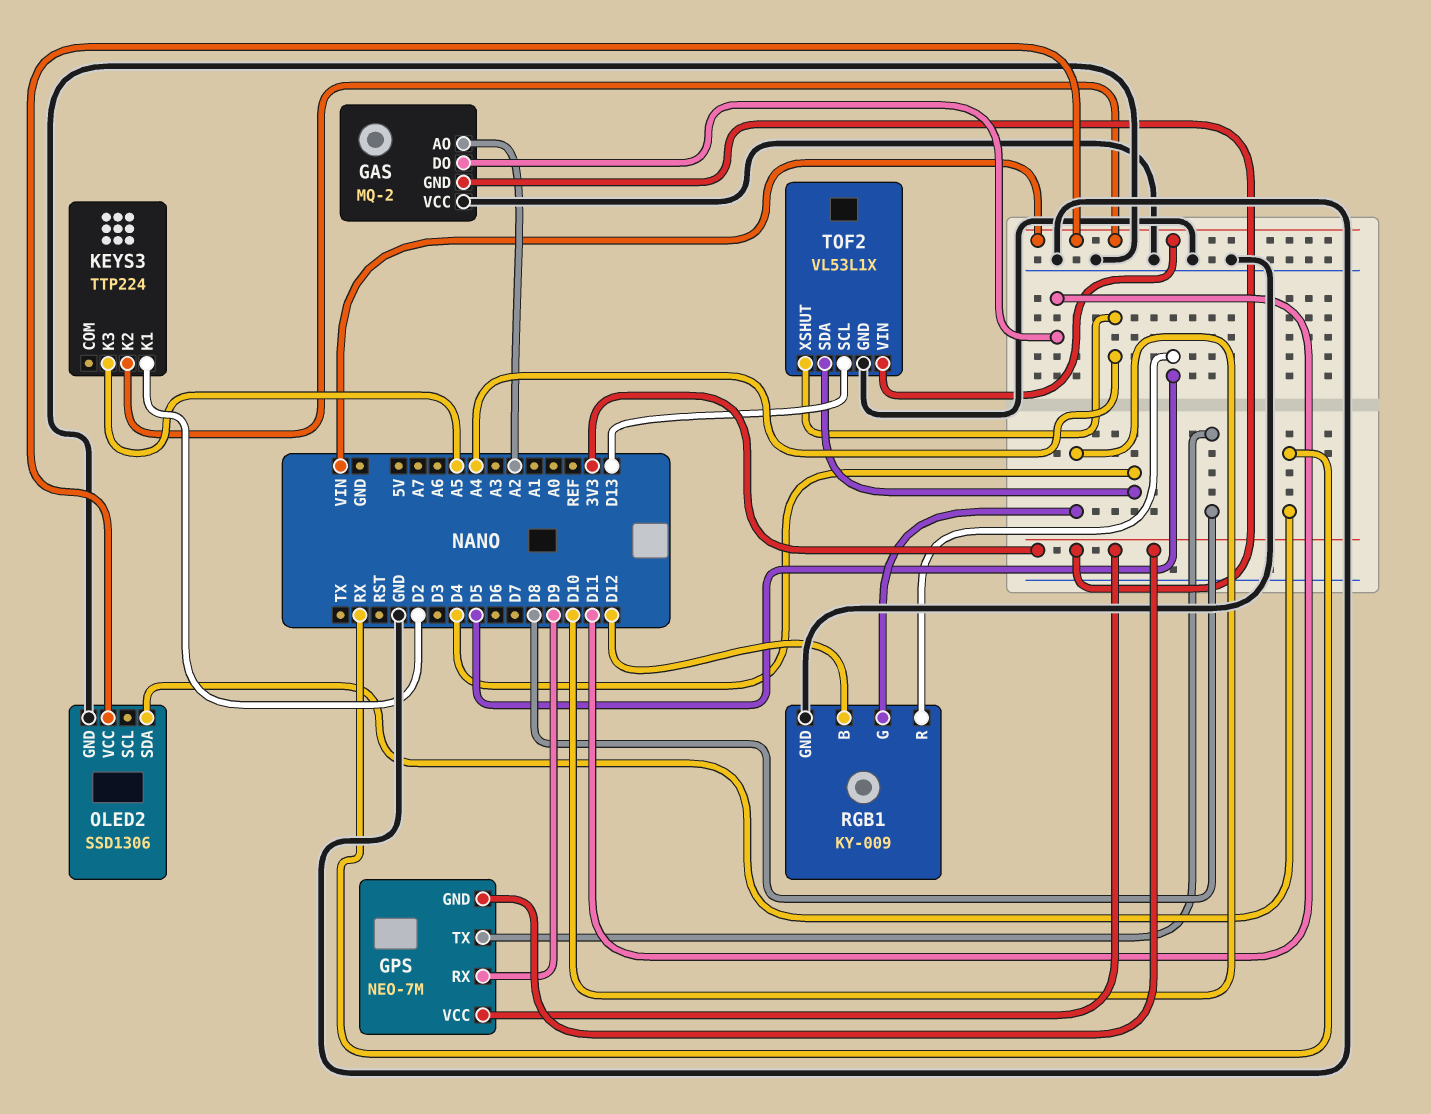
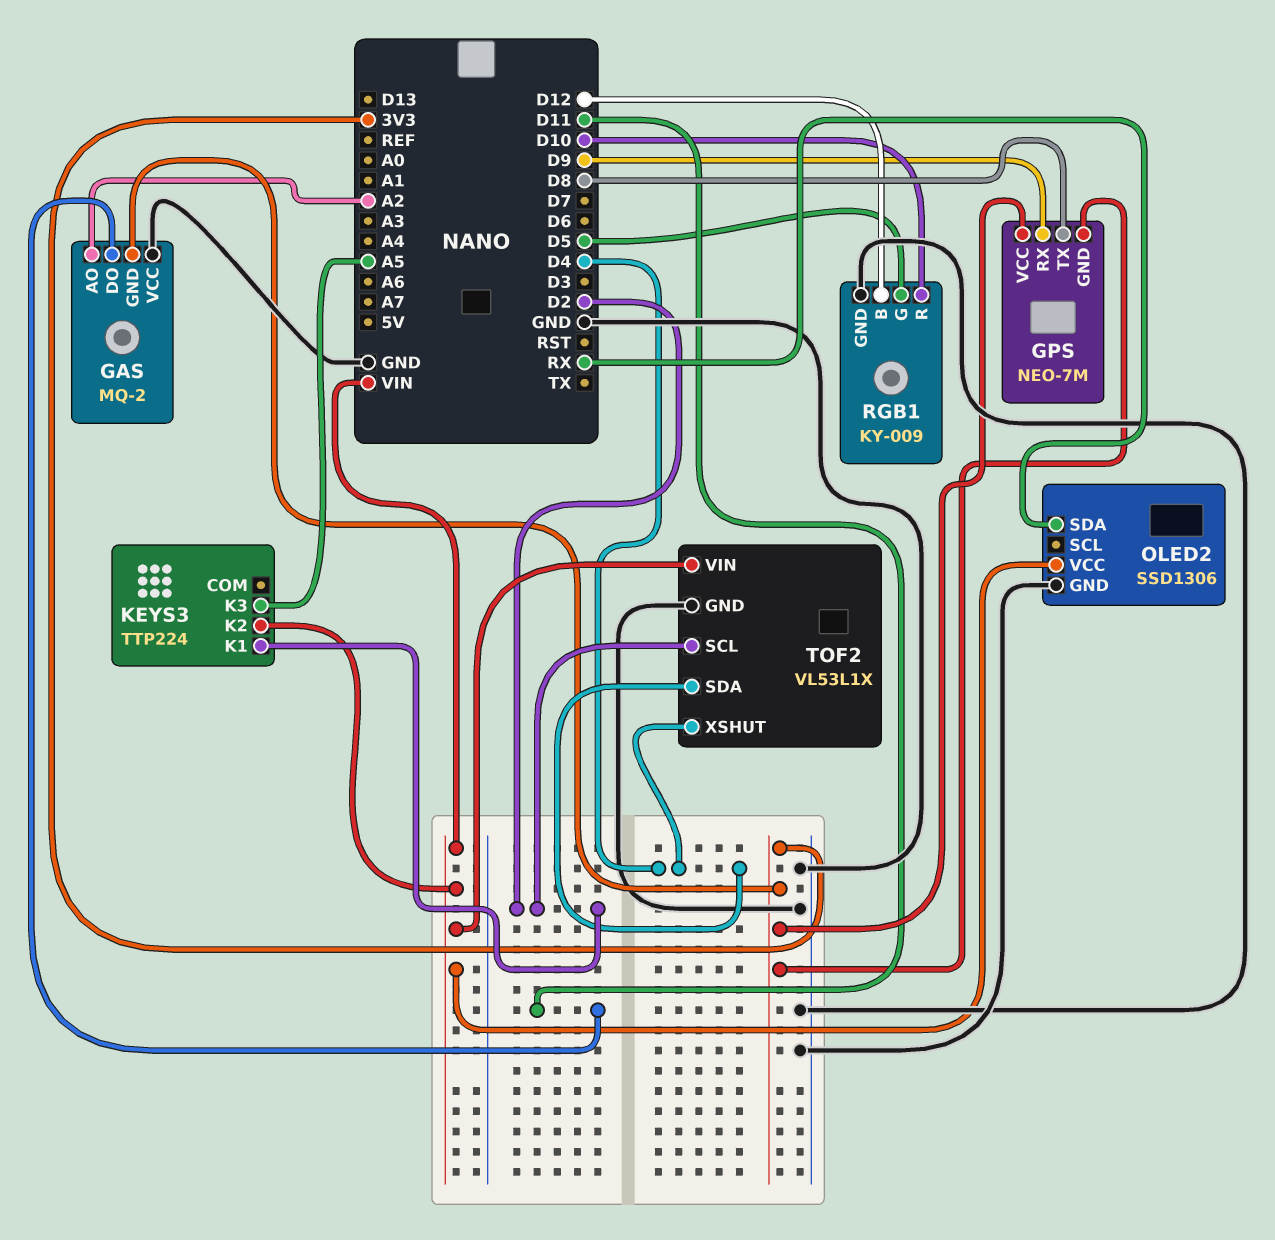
RGB1 pin G: D10 -> D5
RGB1 pin R: D5 -> D10
TOF2 pin SCL: D13 -> D2
TOF2 pin XSHUT: A4 -> D4

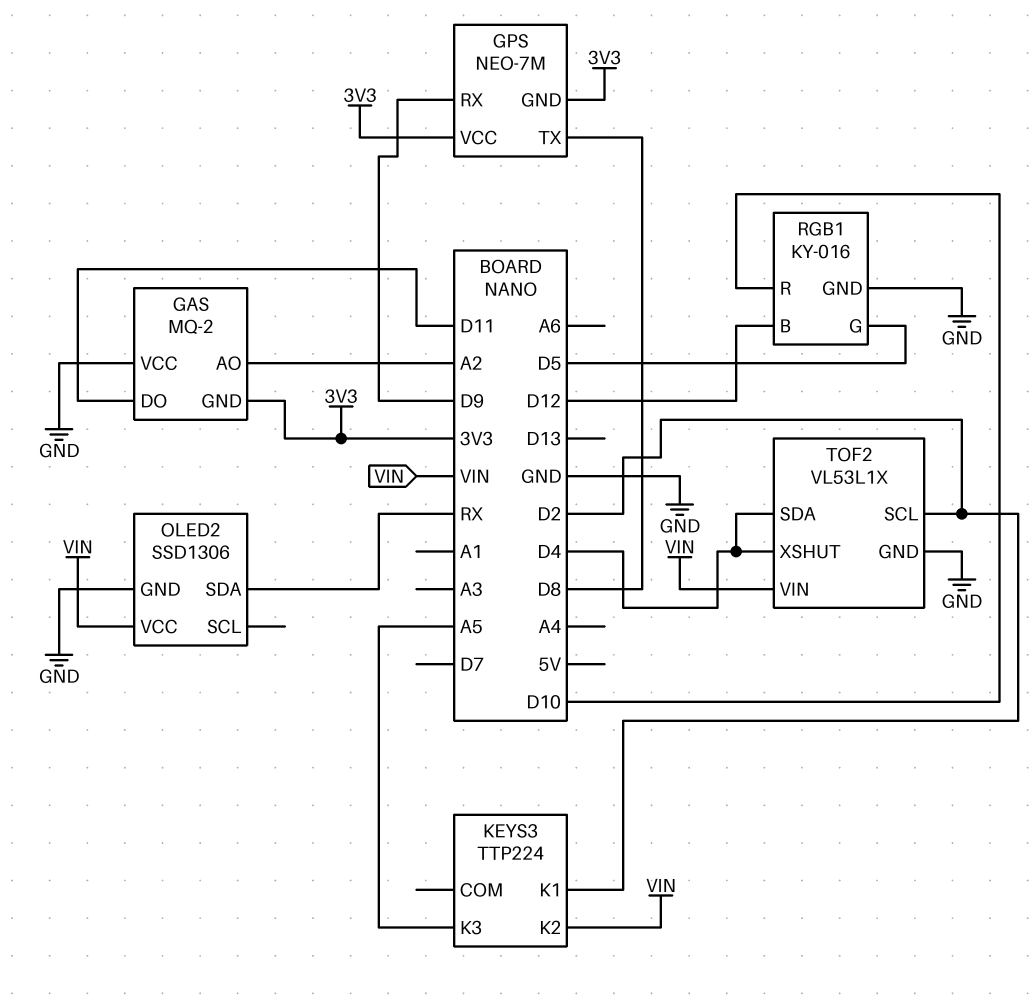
RGB1: KY-009 -> KY-016

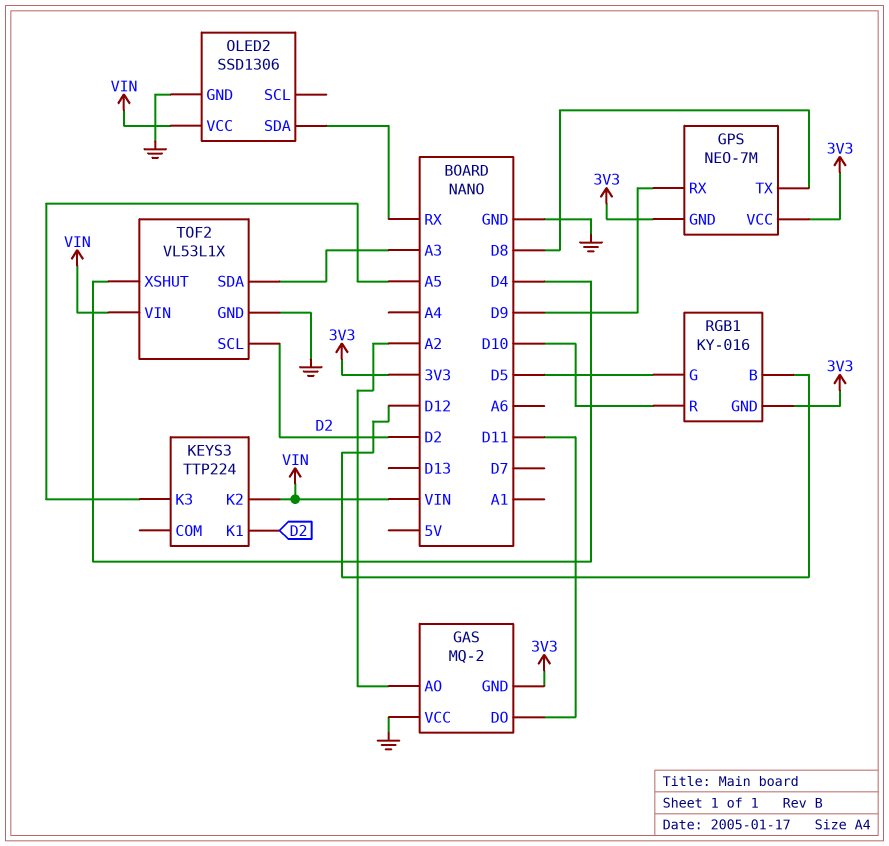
RGB1 pin GND: GND -> 3V3
TOF2 pin SDA: D4 -> A3

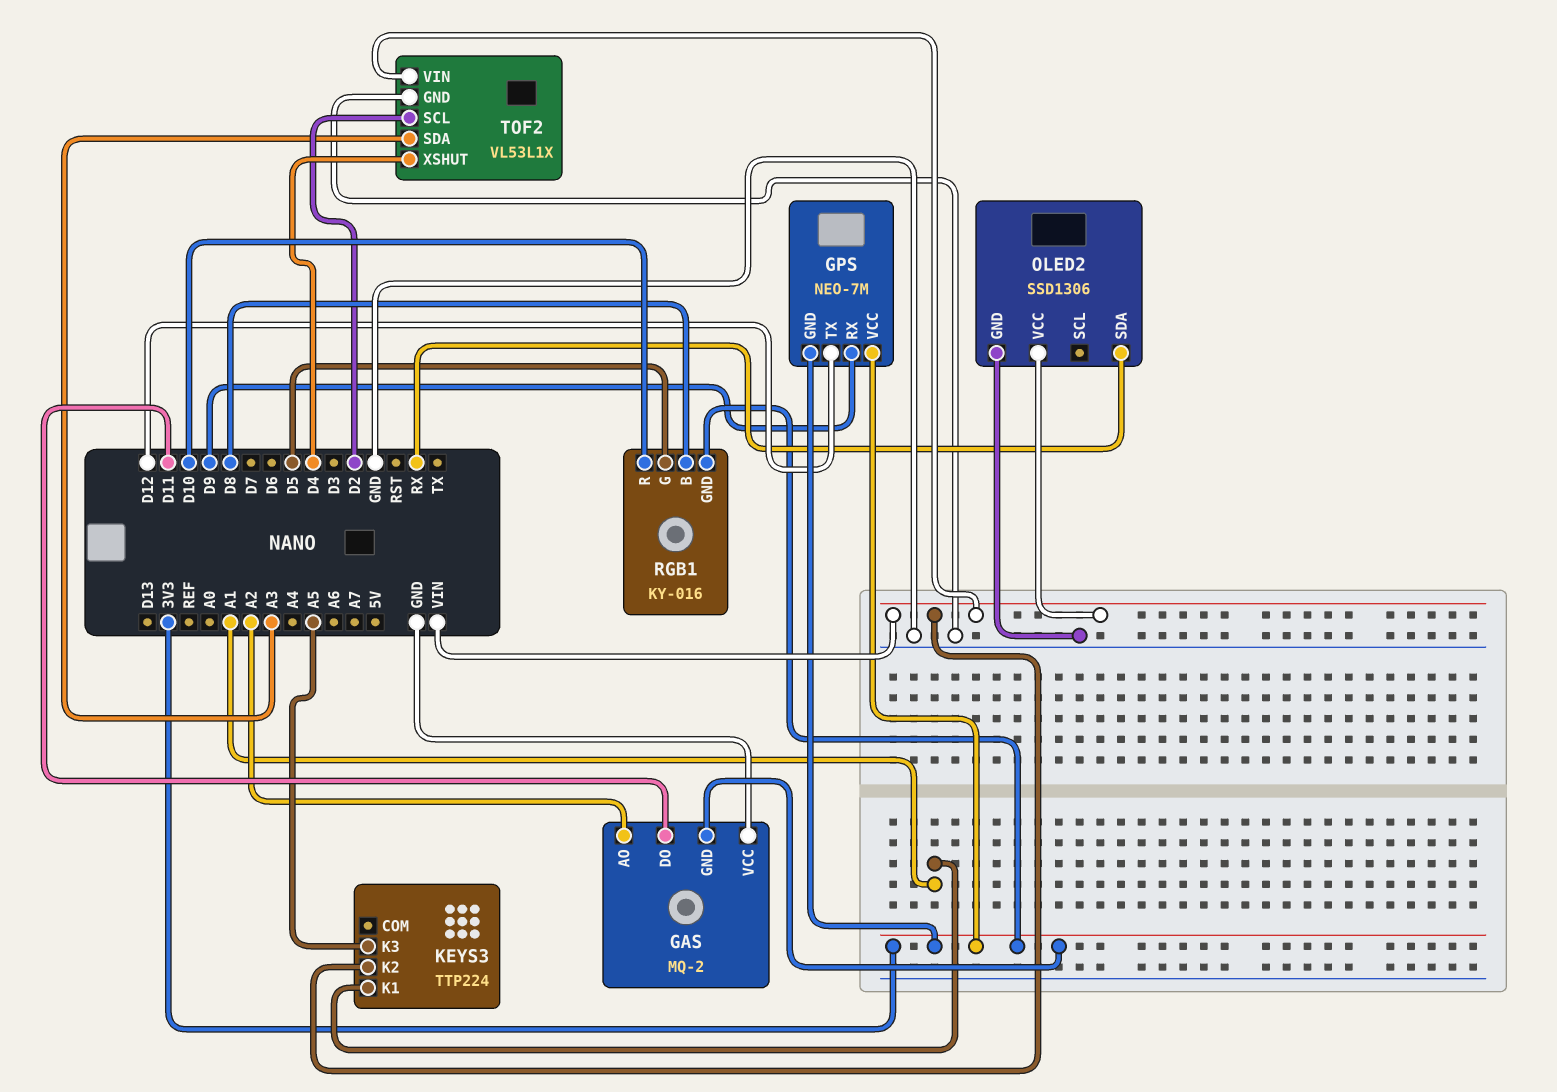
GPS pin TX: D8 -> D12
KEYS3 pin K1: D2 -> A1
RGB1 pin B: D12 -> D8

